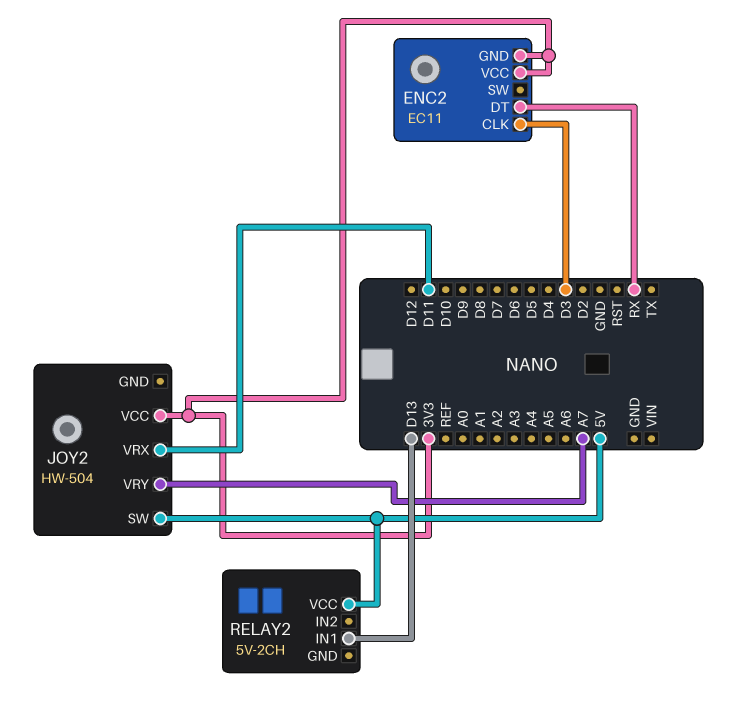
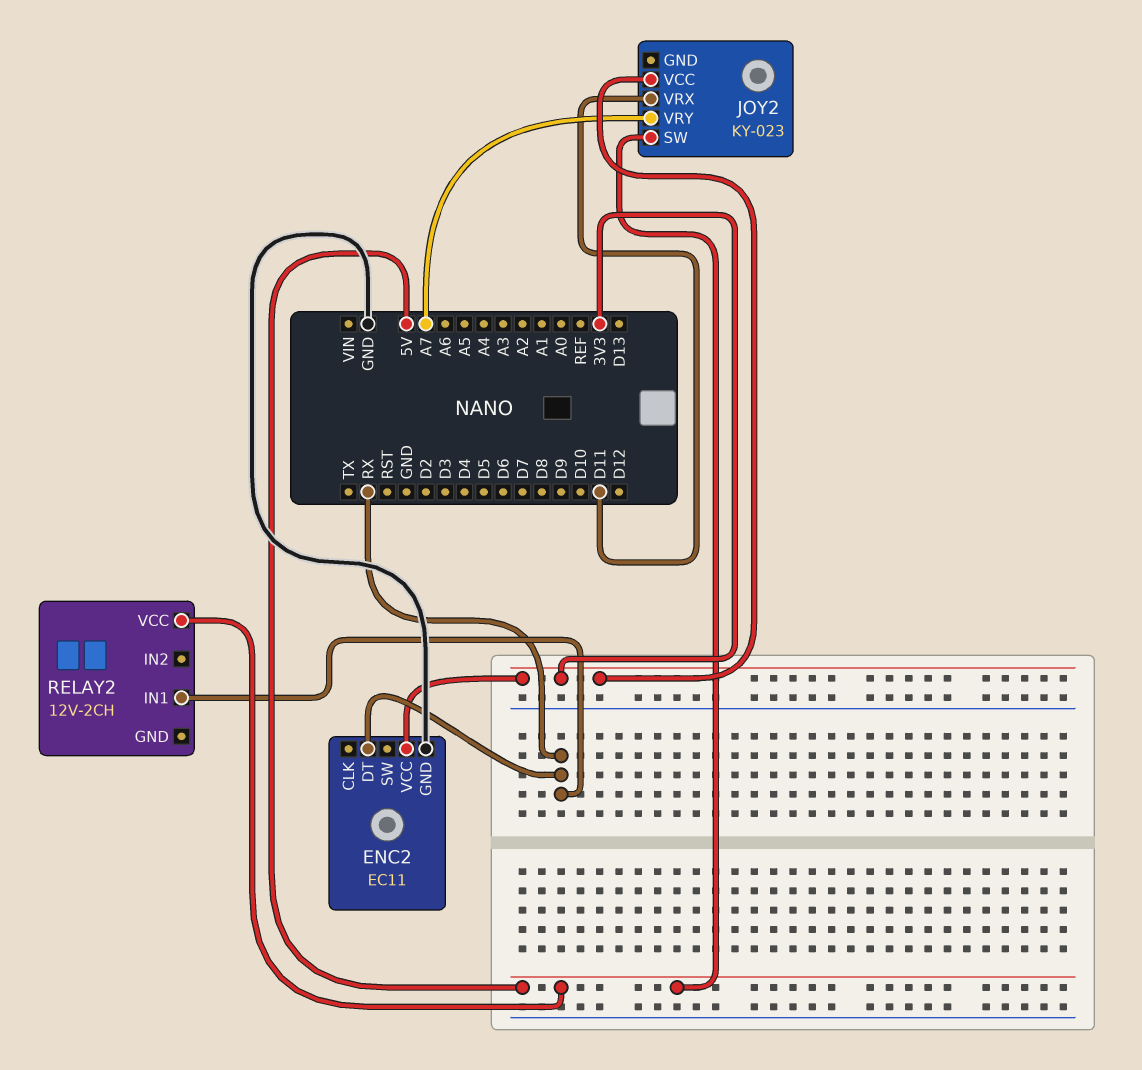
ENC2 pin CLK: D3 -> none
ENC2 pin GND: 3V3 -> GND
JOY2: HW-504 -> KY-023
RELAY2: 5V-2CH -> 12V-2CH
RELAY2 pin IN1: D13 -> RX

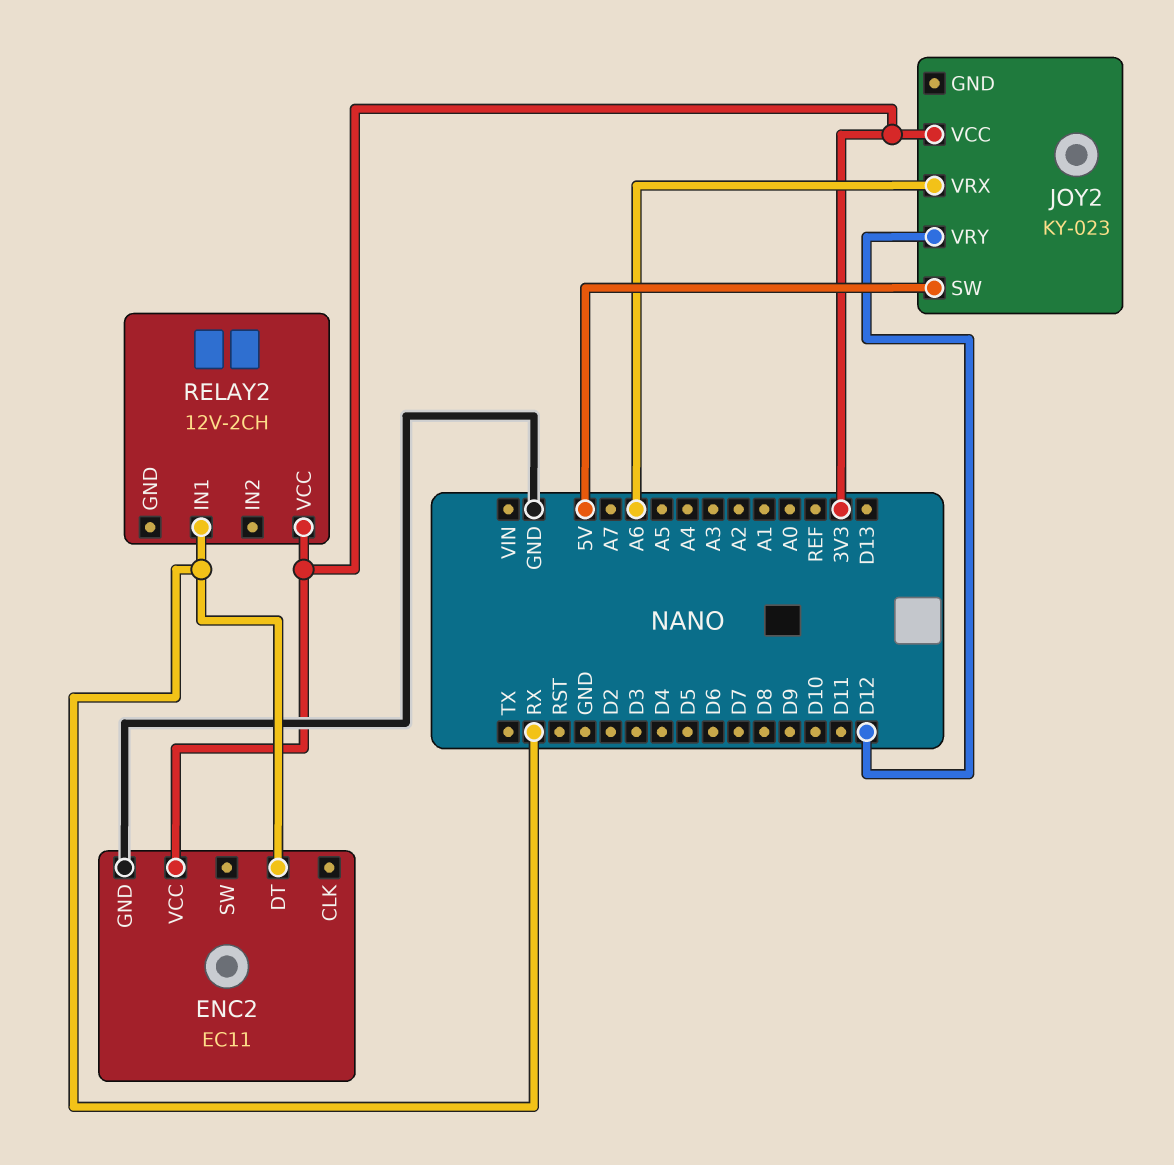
JOY2 pin VRX: D11 -> A6
JOY2 pin VRY: A7 -> D12
RELAY2 pin VCC: 5V -> 3V3

